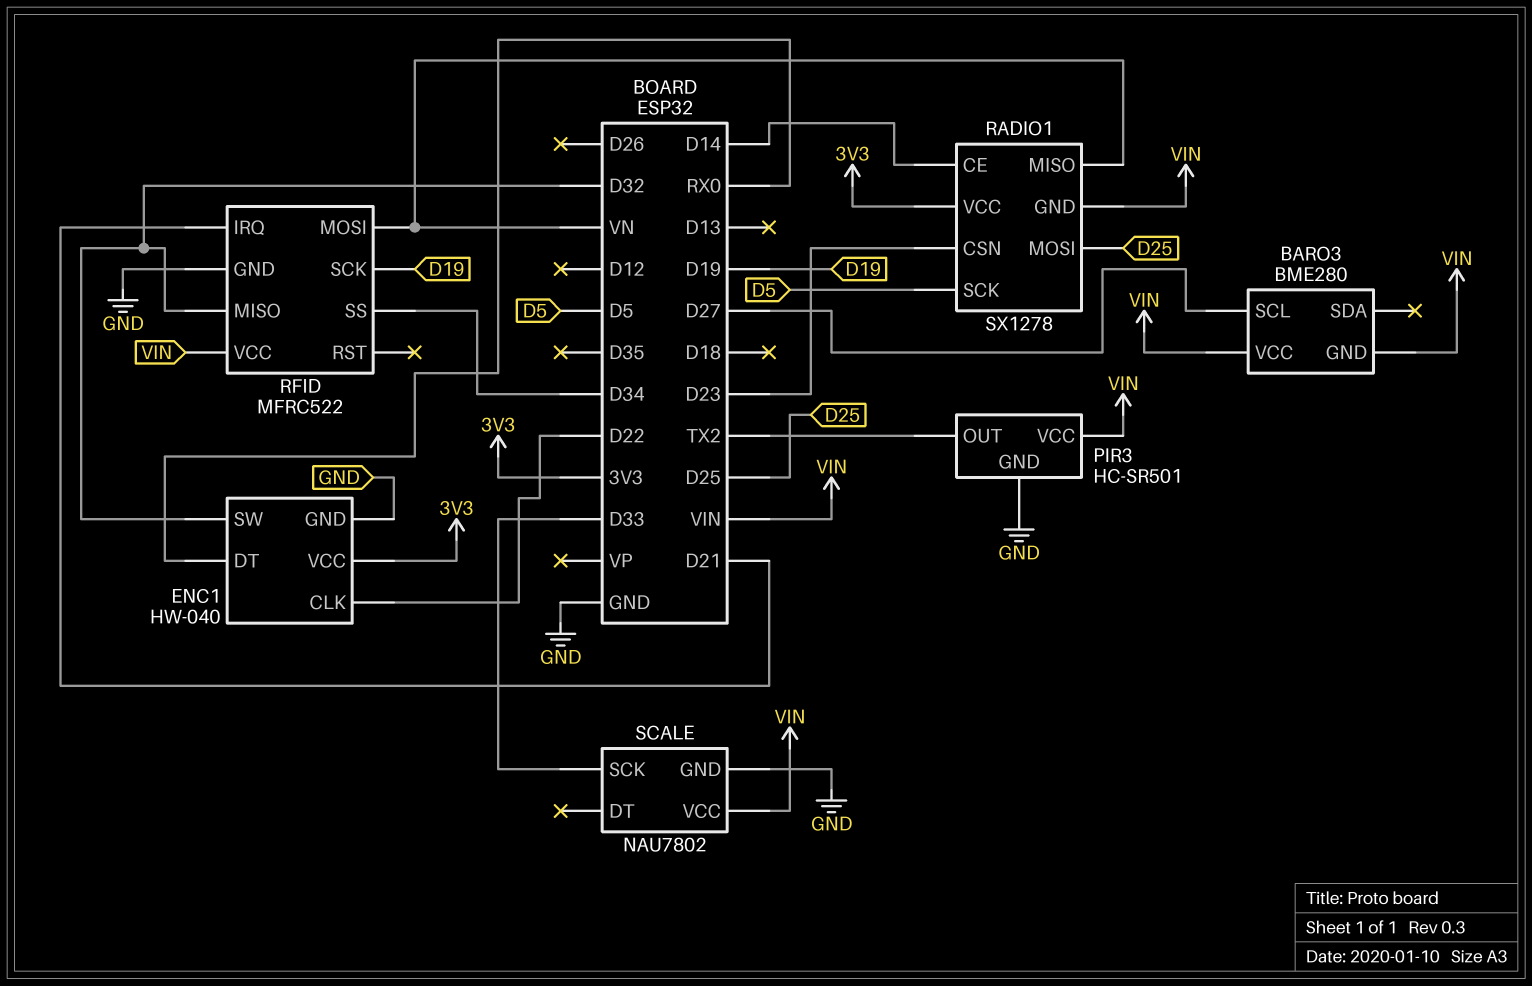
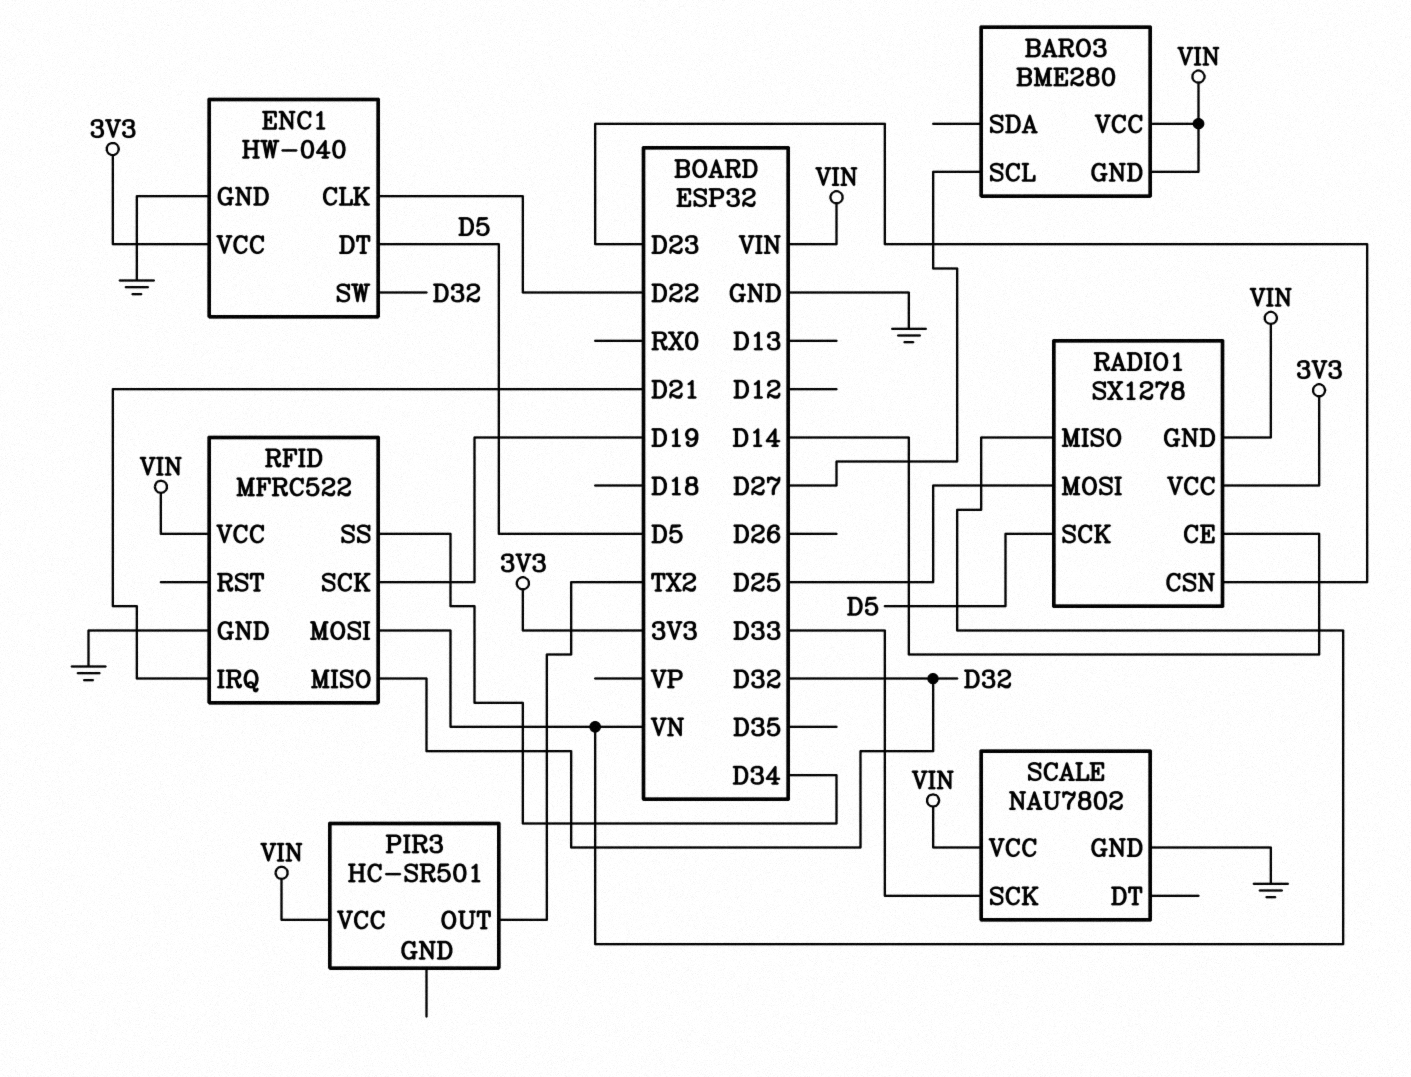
ENC1 pin DT: RX0 -> D5
PIR3 pin GND: GND -> none

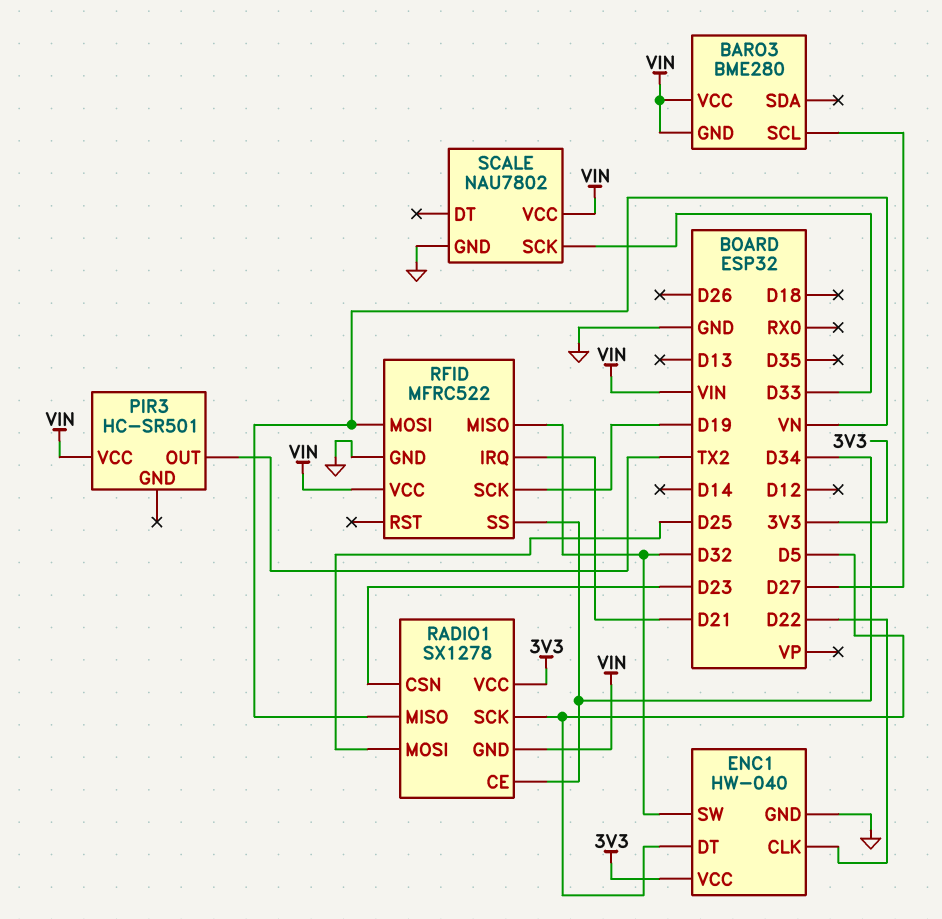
RADIO1 pin CE: D14 -> D34

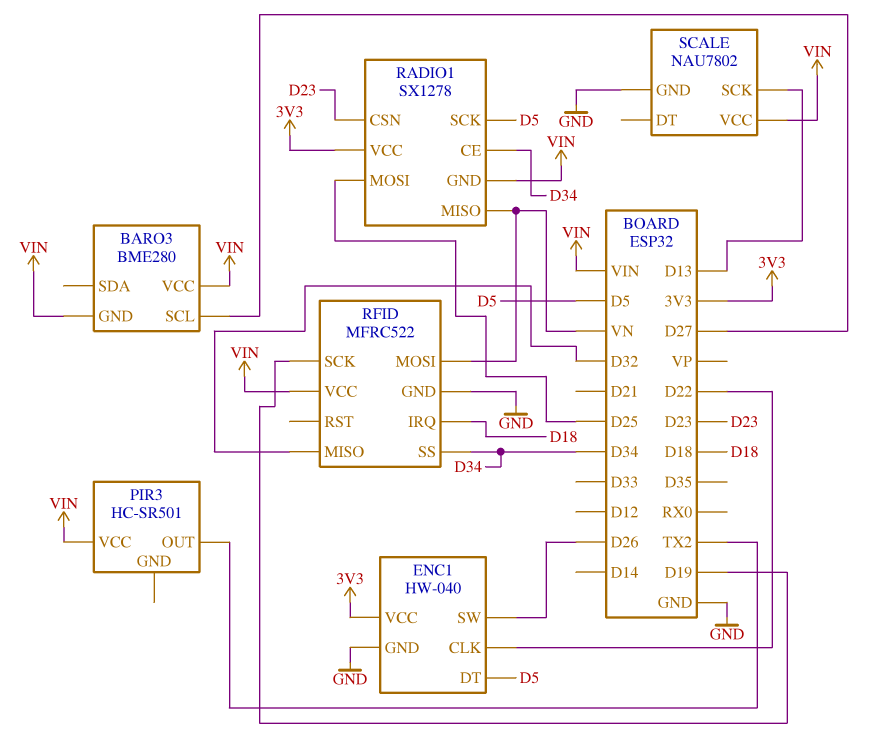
ENC1 pin SW: D32 -> D26
RFID pin IRQ: D21 -> D18
SCALE pin SCK: D33 -> D13

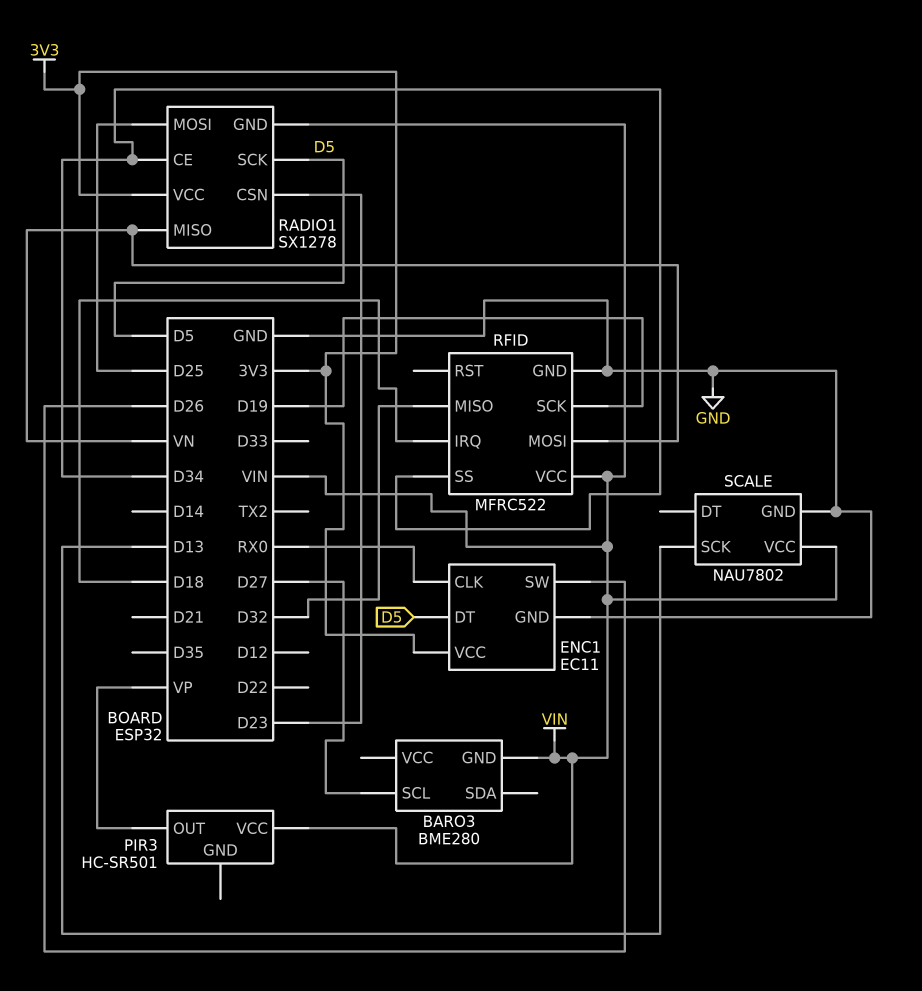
BARO3 pin VCC: VIN -> none
ENC1: HW-040 -> EC11
ENC1 pin CLK: D22 -> RX0
PIR3 pin OUT: TX2 -> VP

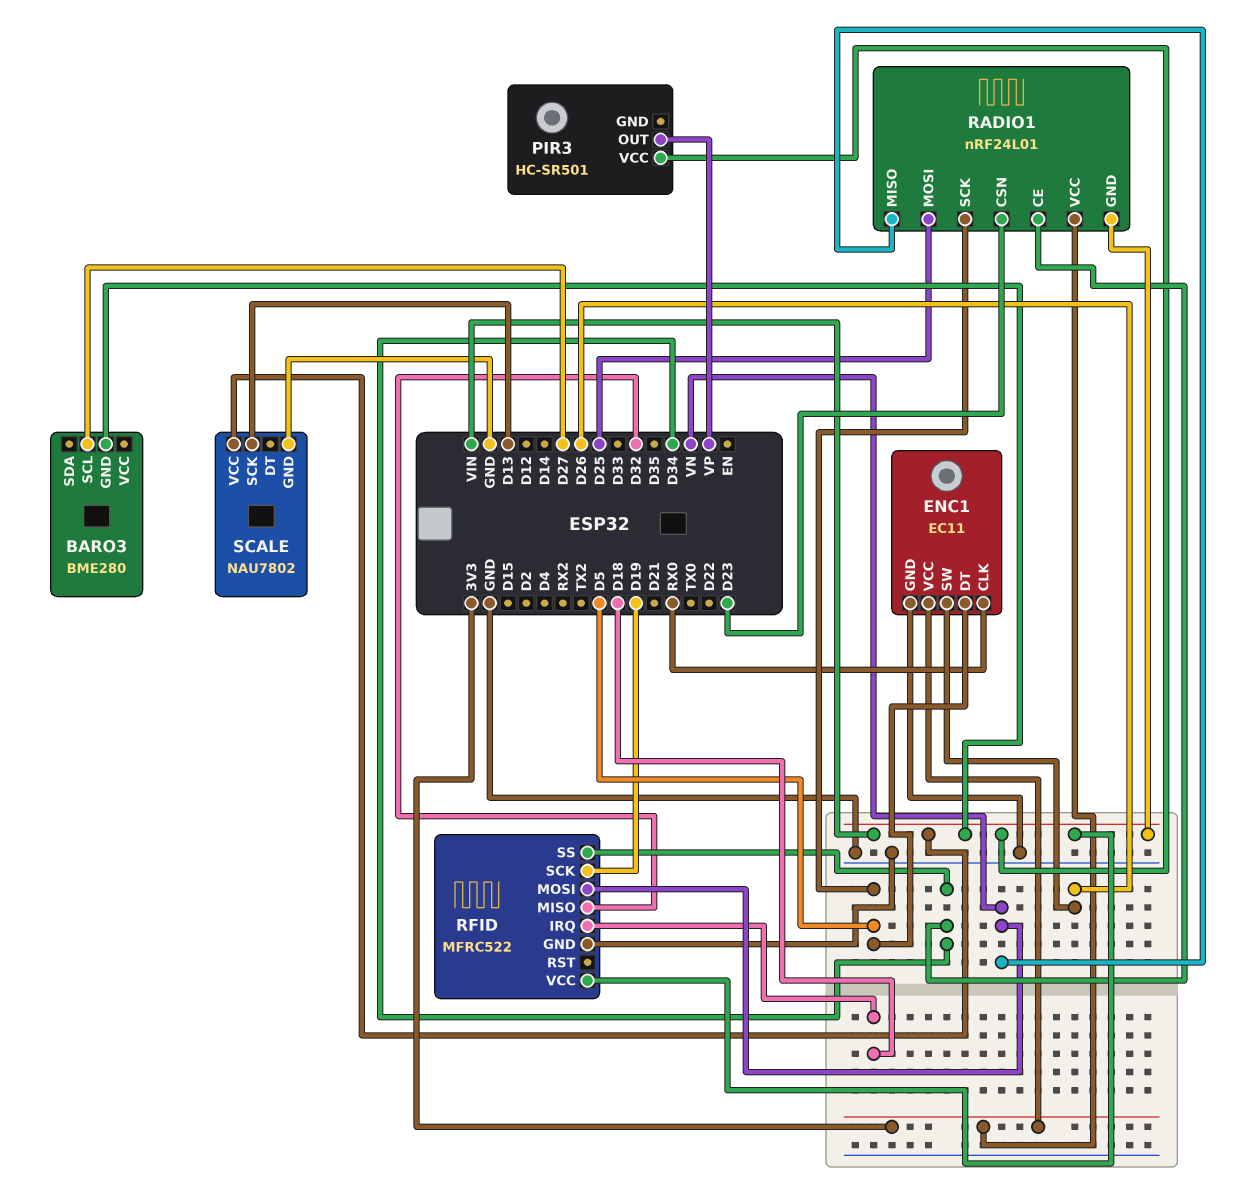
RADIO1: SX1278 -> nRF24L01

